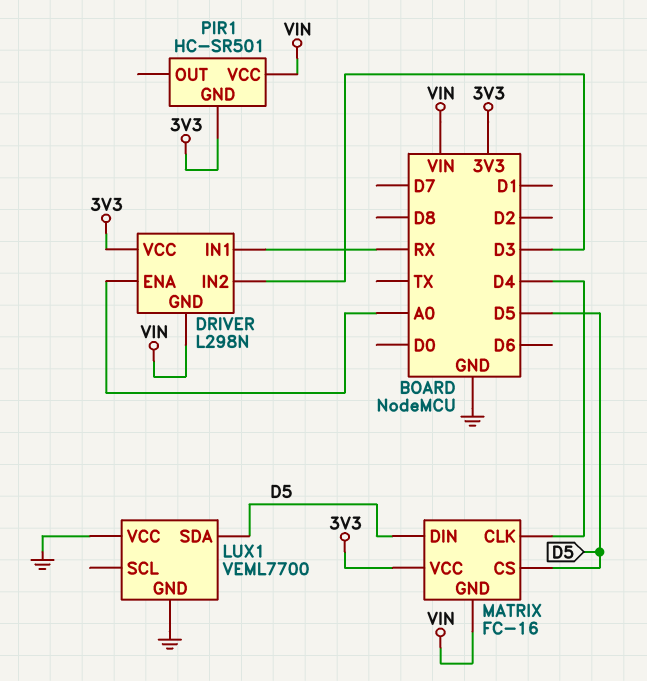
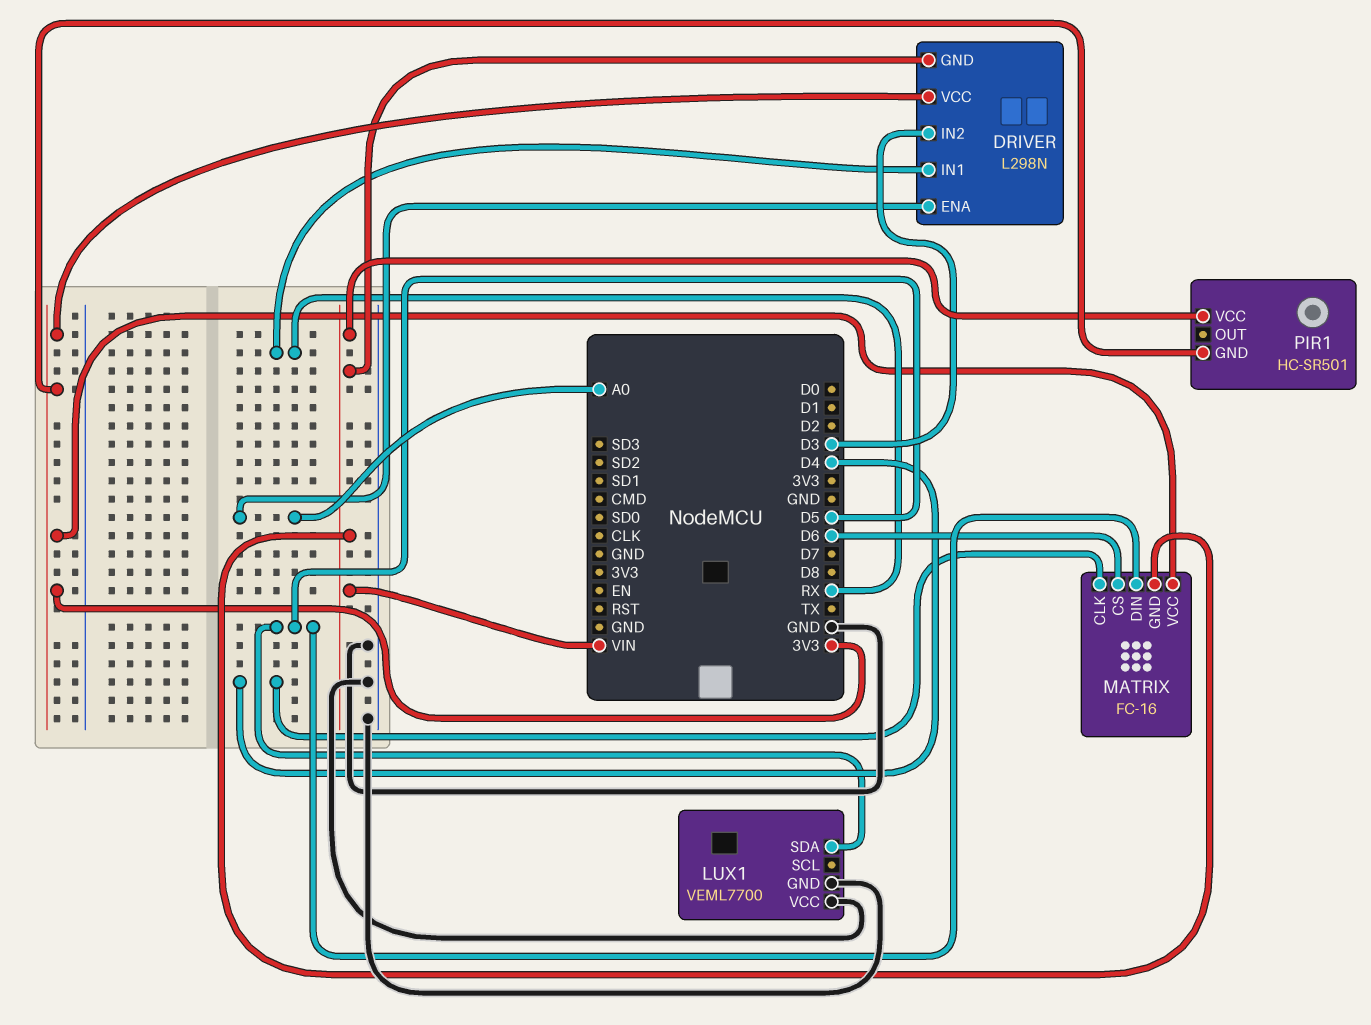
MATRIX pin CS: D5 -> D6

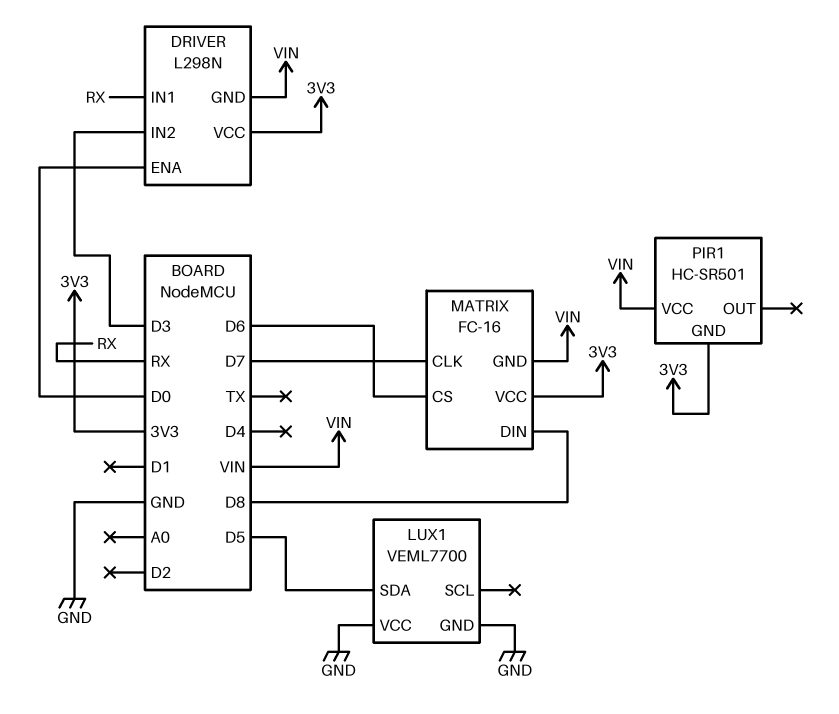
DRIVER pin ENA: A0 -> D0
MATRIX pin CLK: D4 -> D7
MATRIX pin DIN: D5 -> D8

